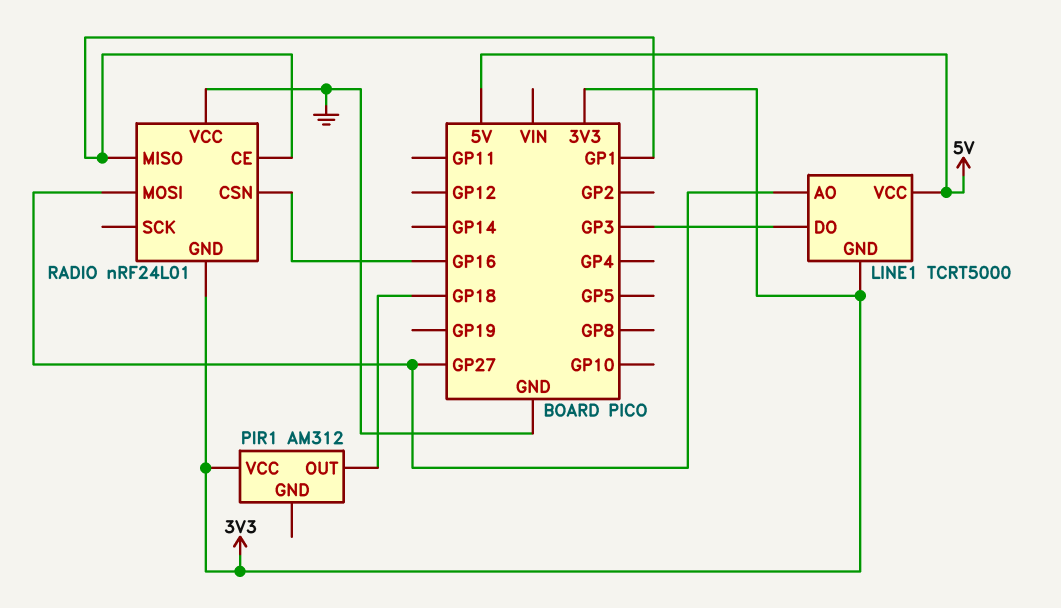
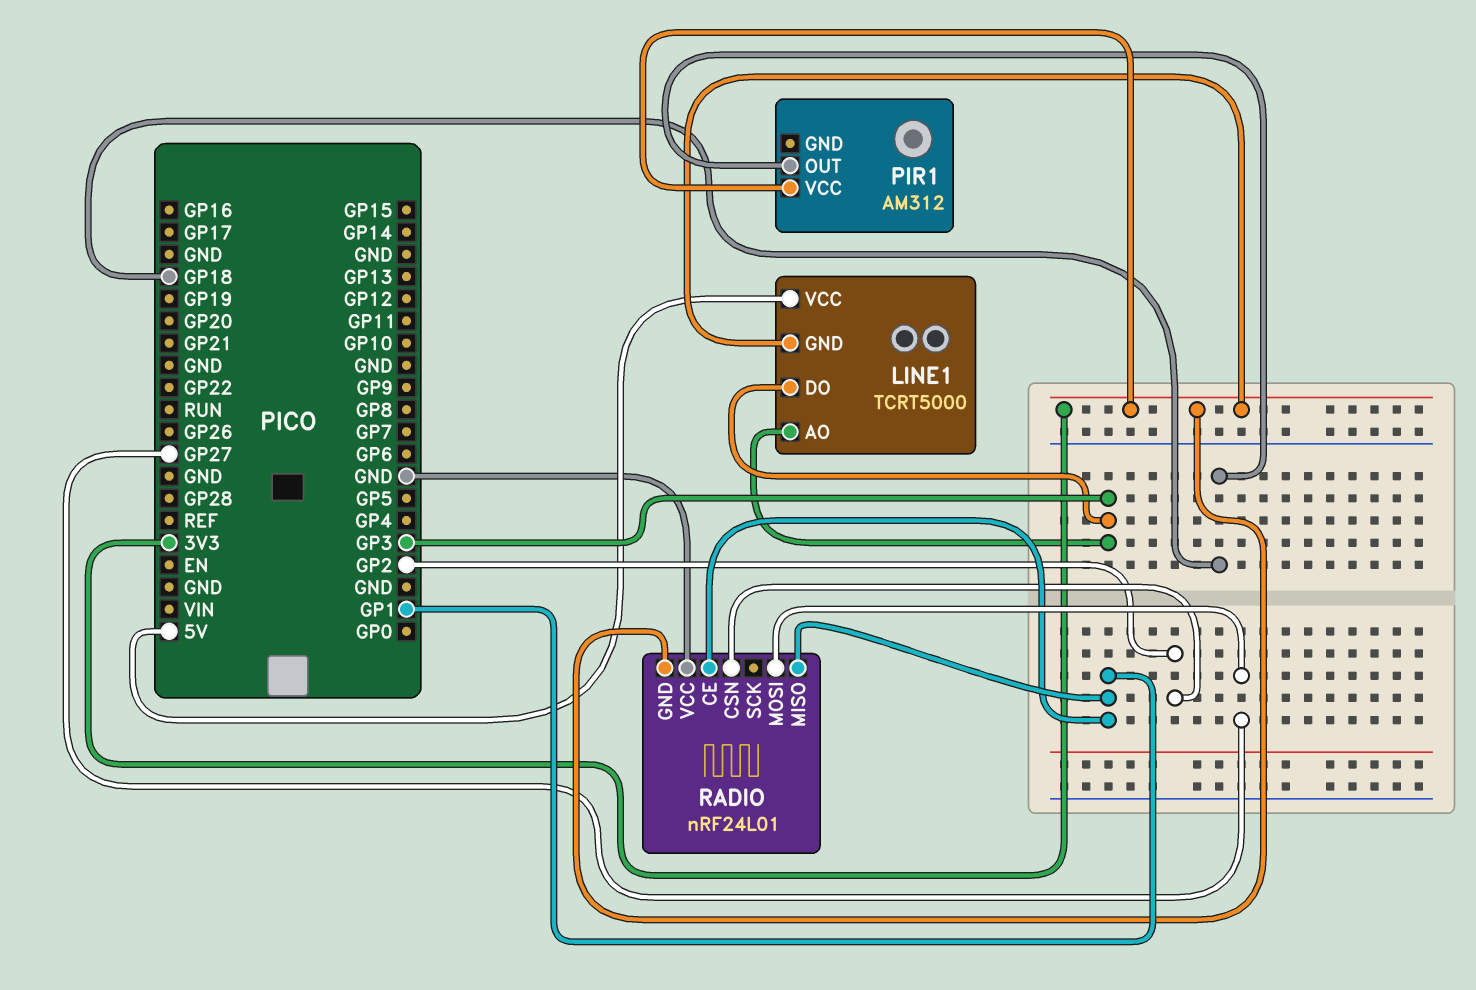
LINE1 pin AO: GP27 -> GP3
RADIO pin CSN: GP16 -> GP2

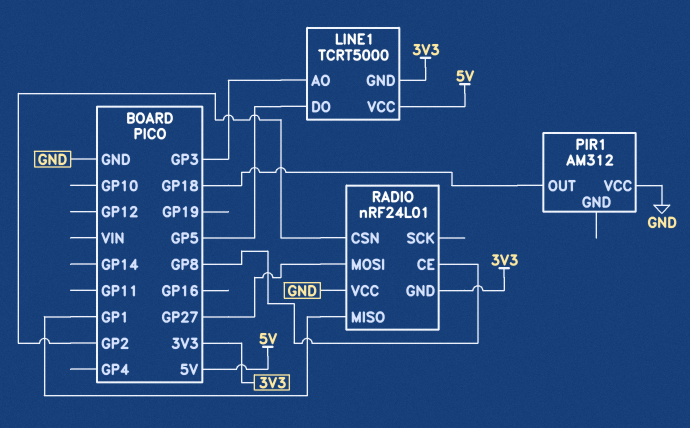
LINE1 pin DO: GP3 -> GP5
PIR1 pin VCC: 3V3 -> GND
RADIO pin CE: GP1 -> GP8

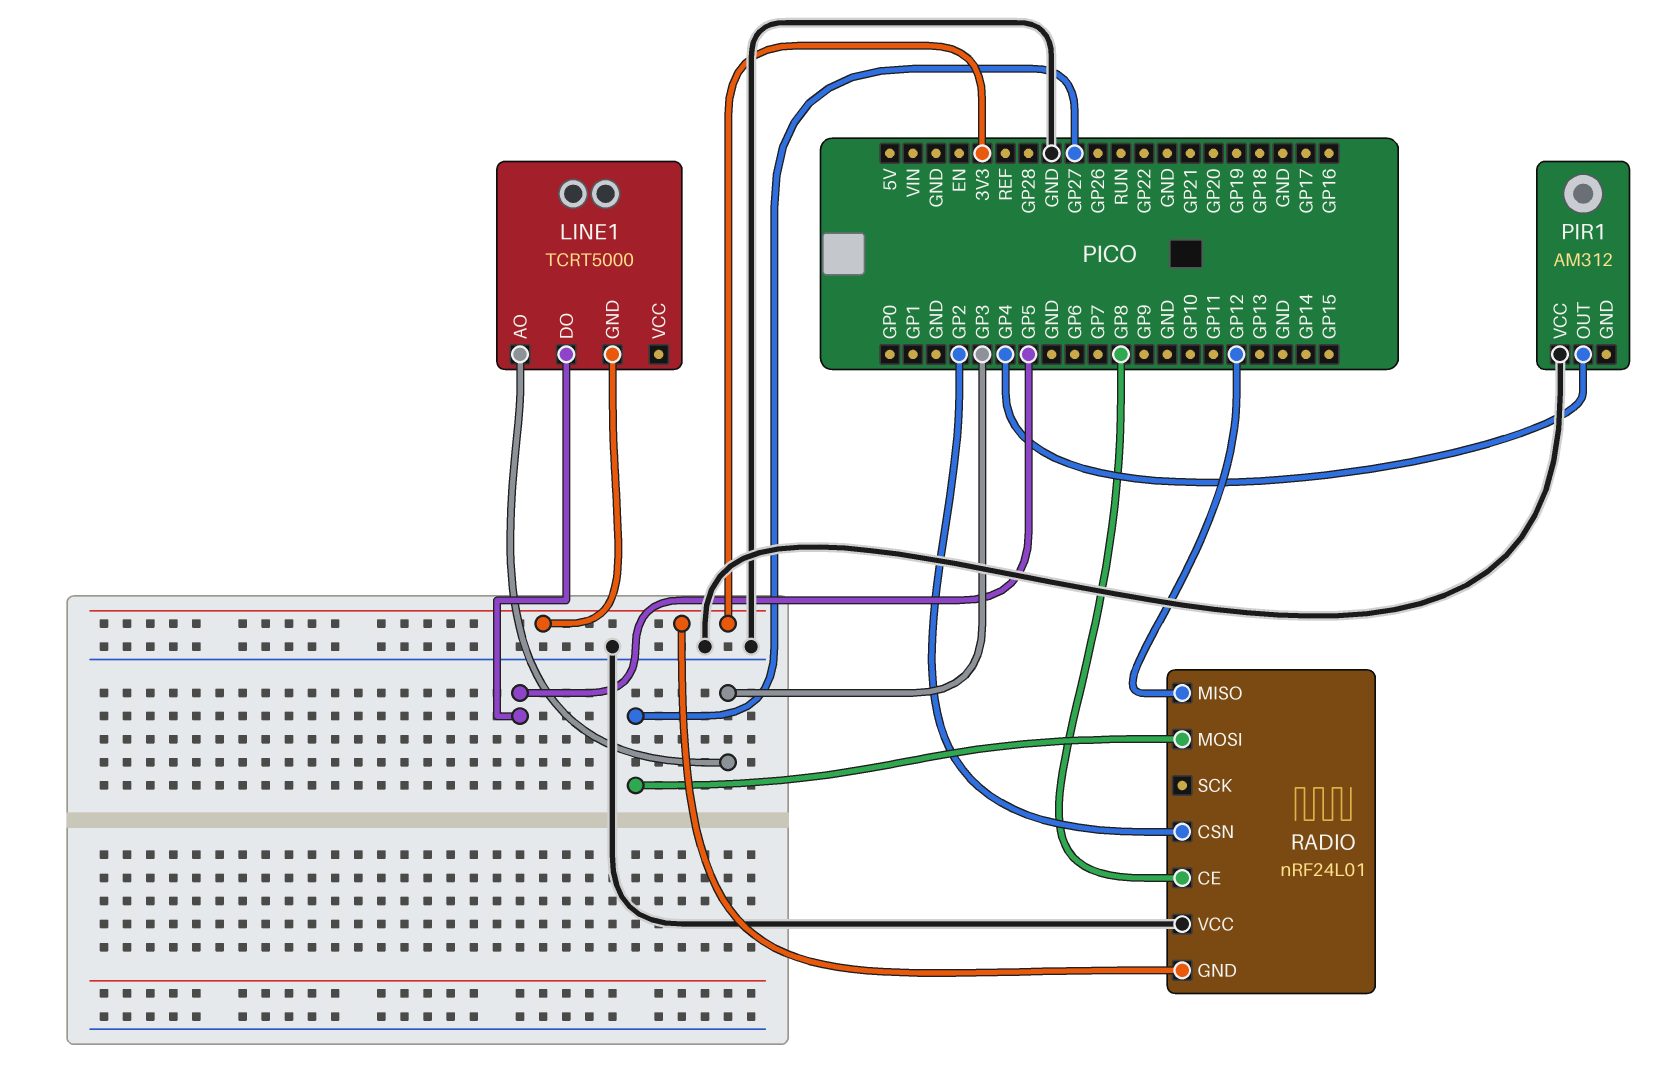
LINE1 pin VCC: 5V -> none
PIR1 pin OUT: GP18 -> GP4
RADIO pin MISO: GP1 -> GP12

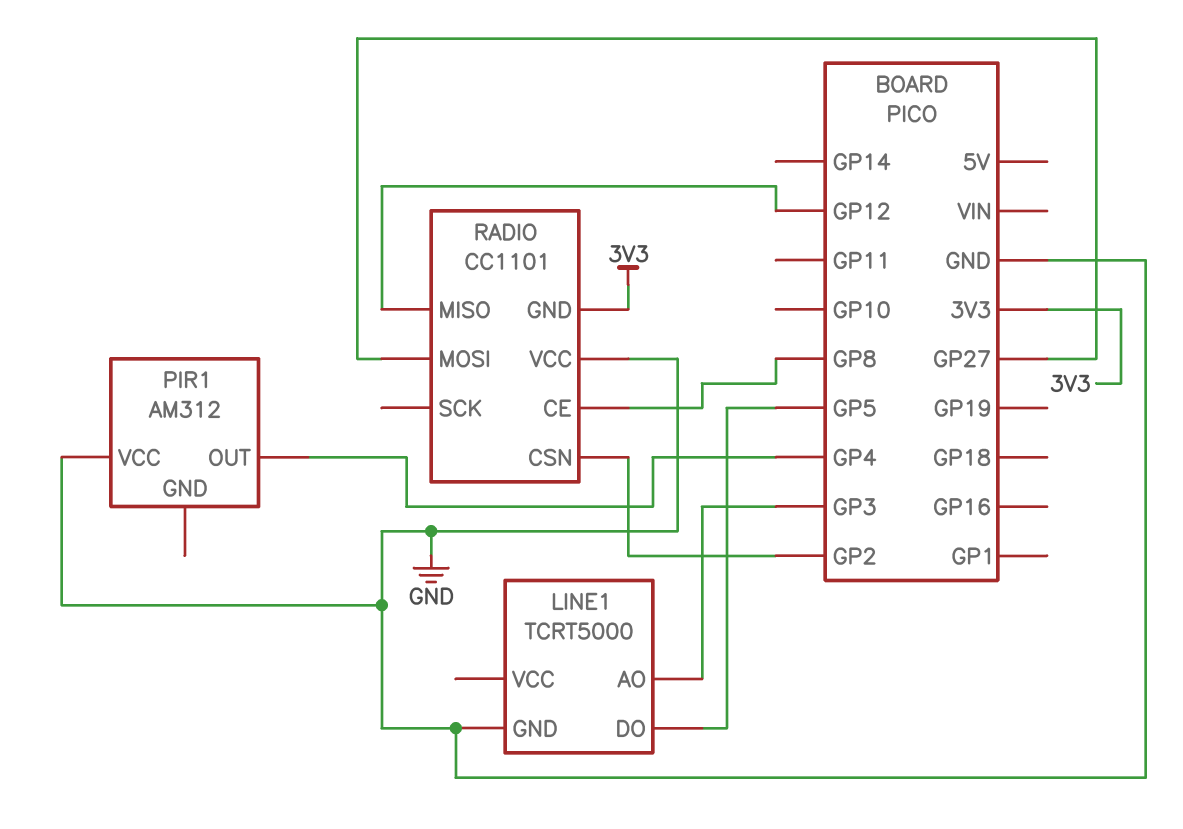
LINE1 pin GND: 3V3 -> GND
RADIO: nRF24L01 -> CC1101

